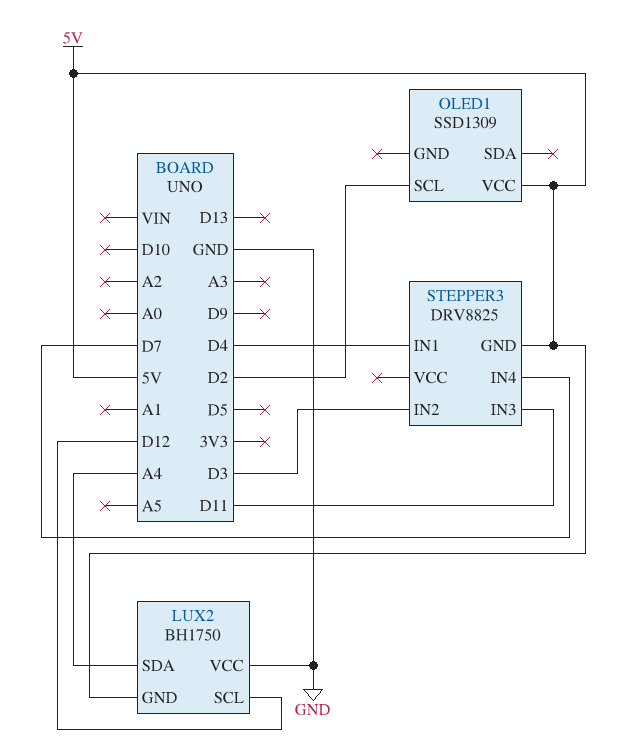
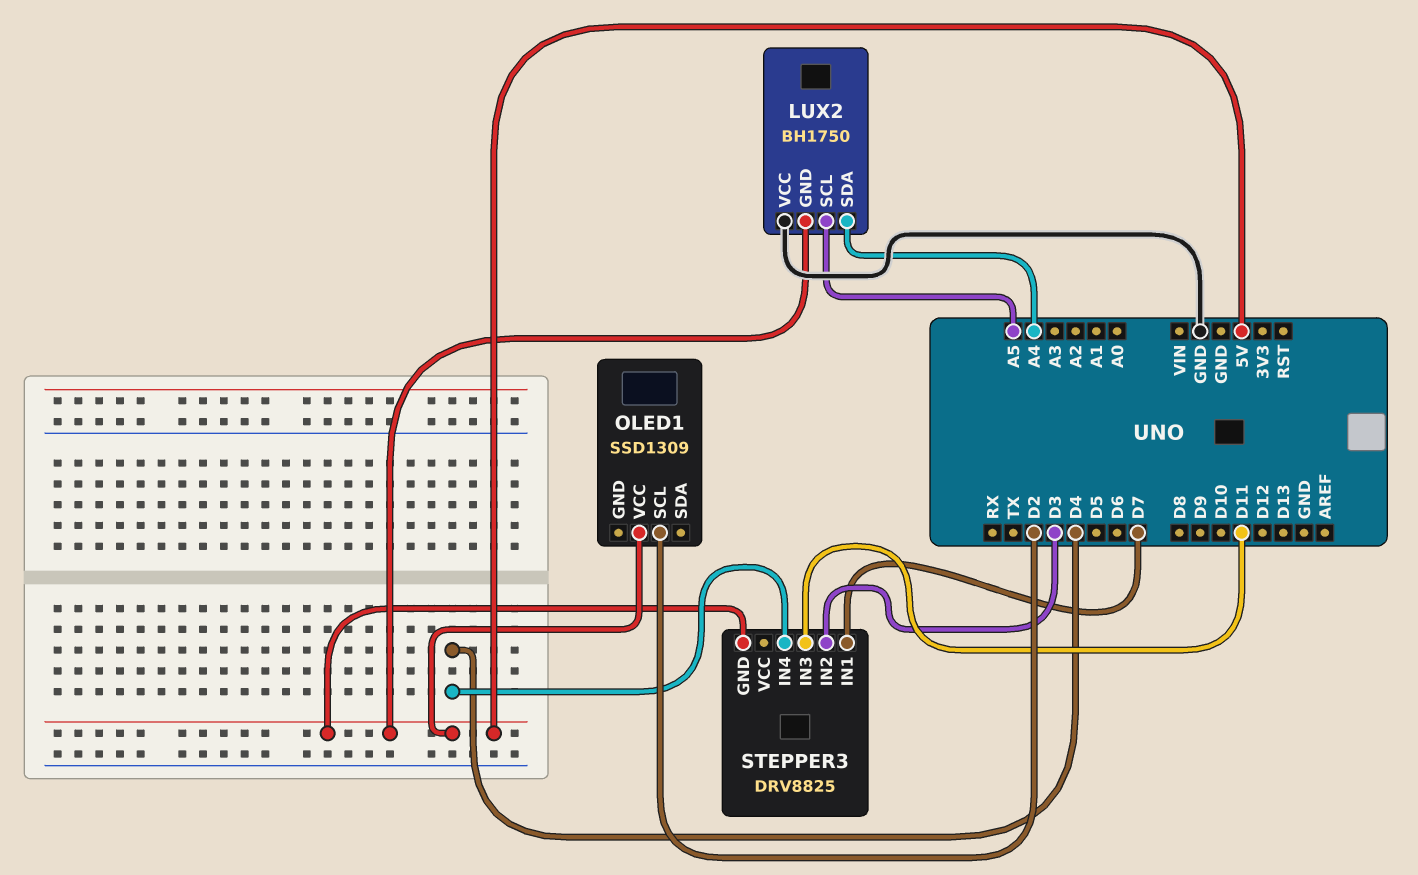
LUX2 pin SCL: D12 -> A5
STEPPER3 pin IN1: D4 -> D7
STEPPER3 pin IN4: D7 -> D4

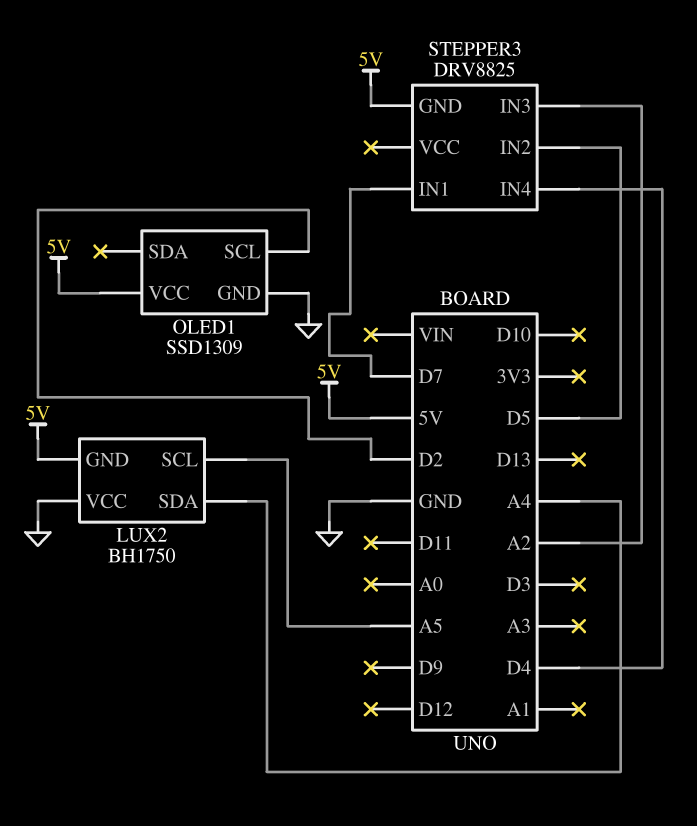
OLED1 pin GND: none -> GND
STEPPER3 pin IN2: D3 -> D5
STEPPER3 pin IN3: D11 -> A2

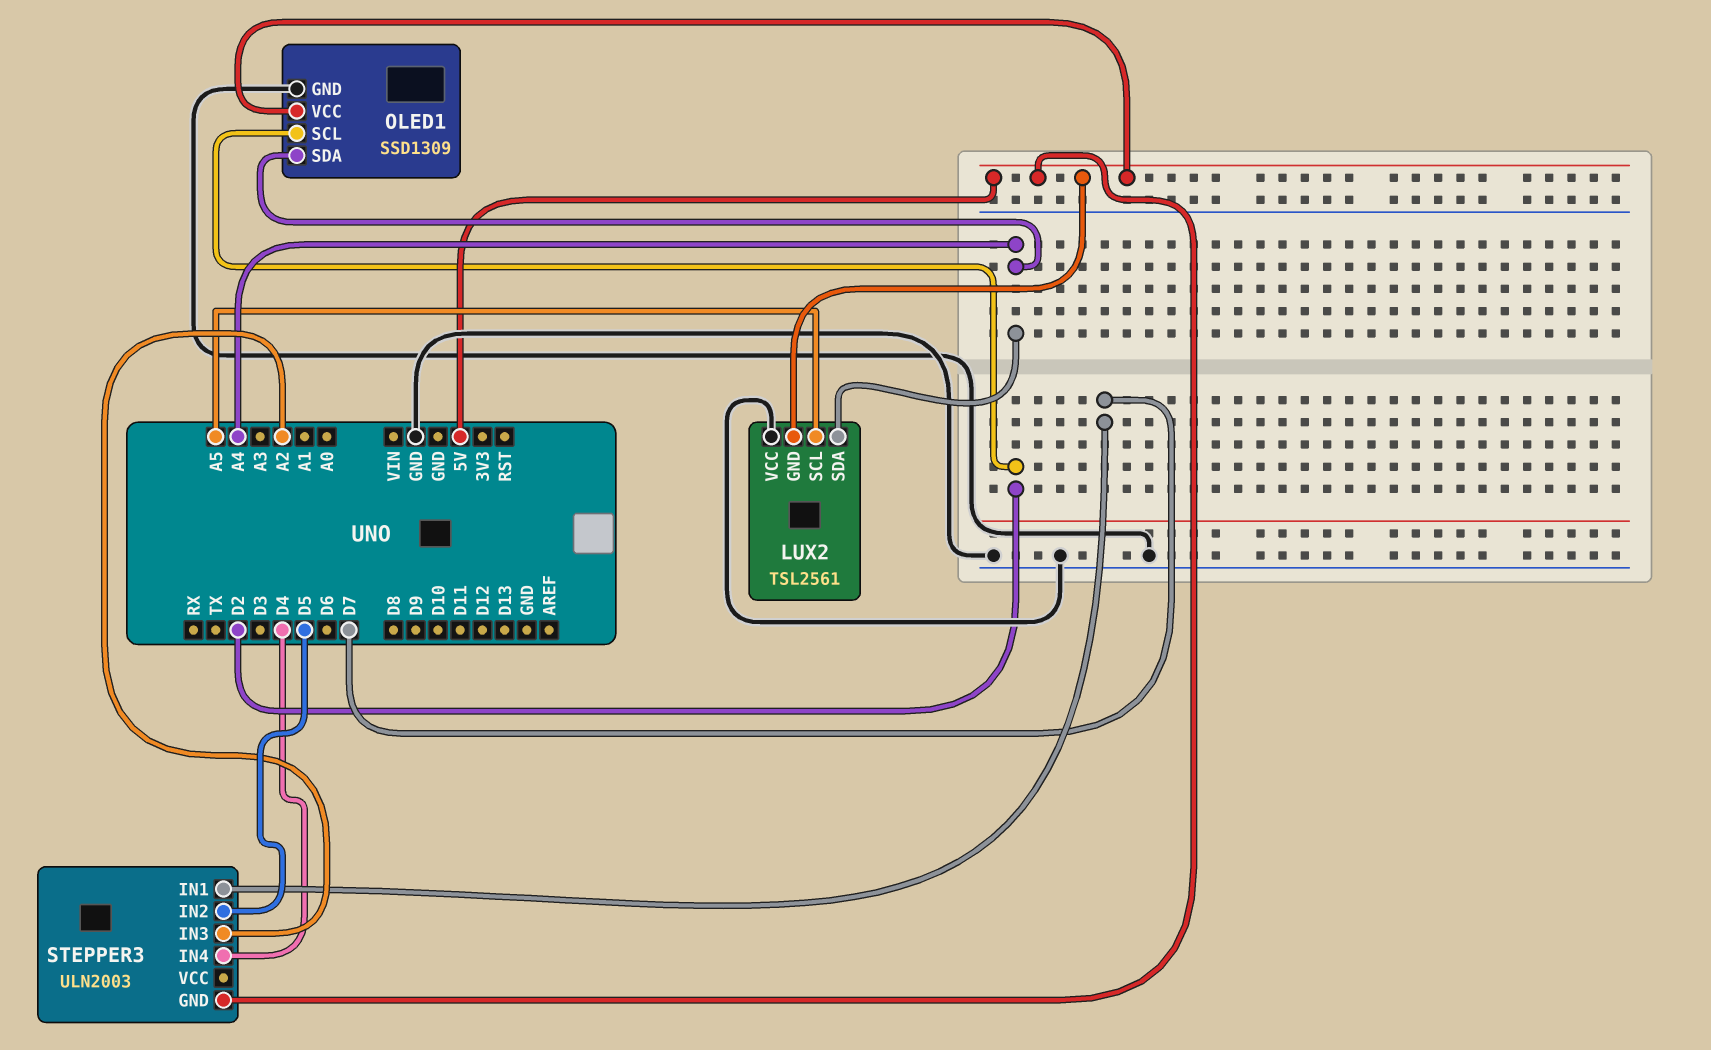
LUX2: BH1750 -> TSL2561
OLED1 pin SDA: none -> A4
STEPPER3: DRV8825 -> ULN2003

